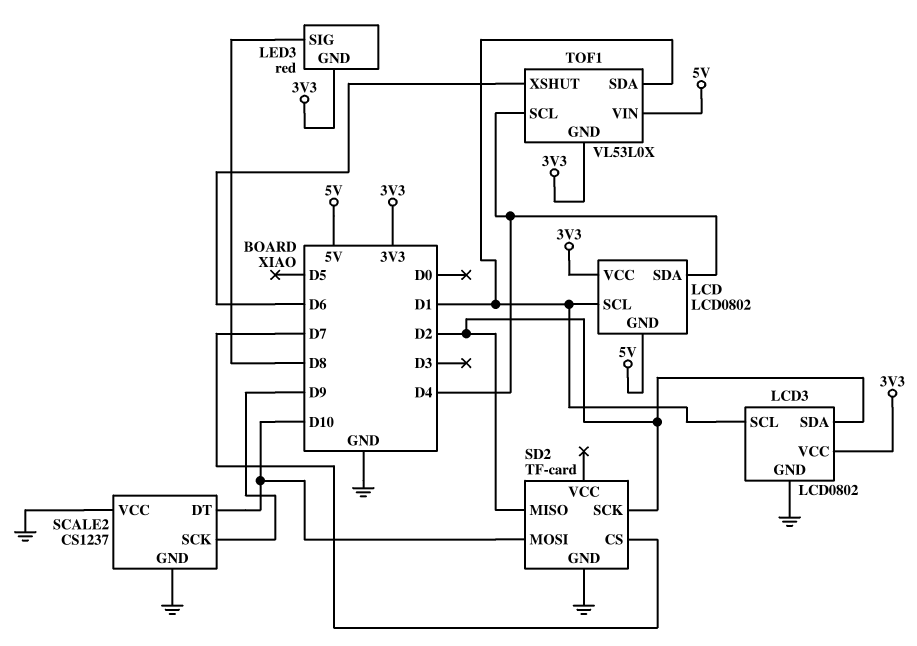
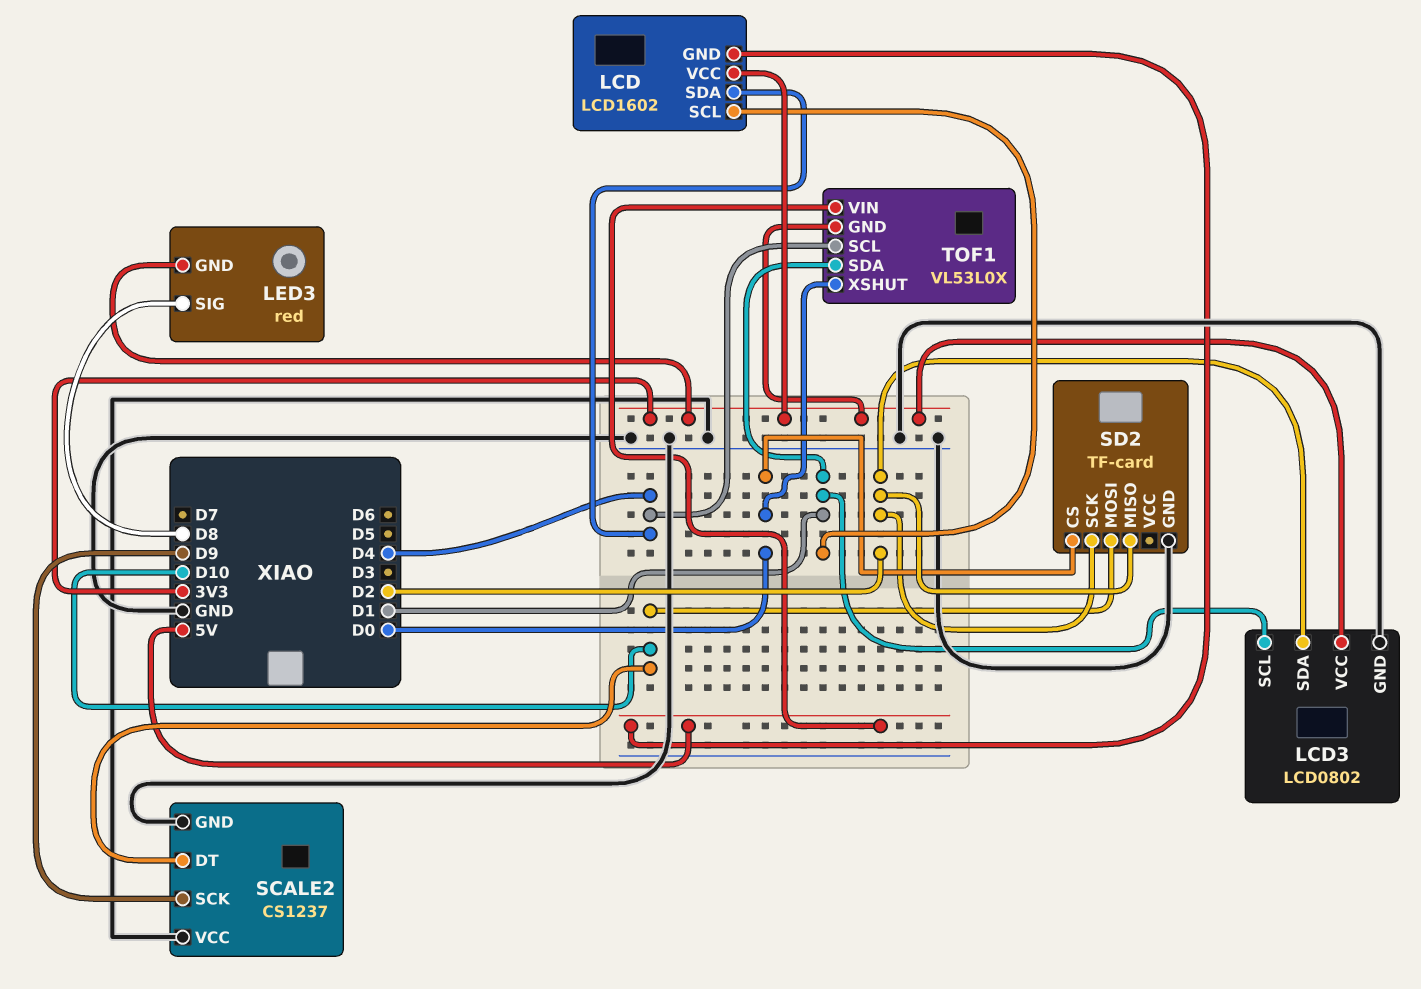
LCD: LCD0802 -> LCD1602
SD2 pin CS: D7 -> D0
TOF1 pin XSHUT: D6 -> D0

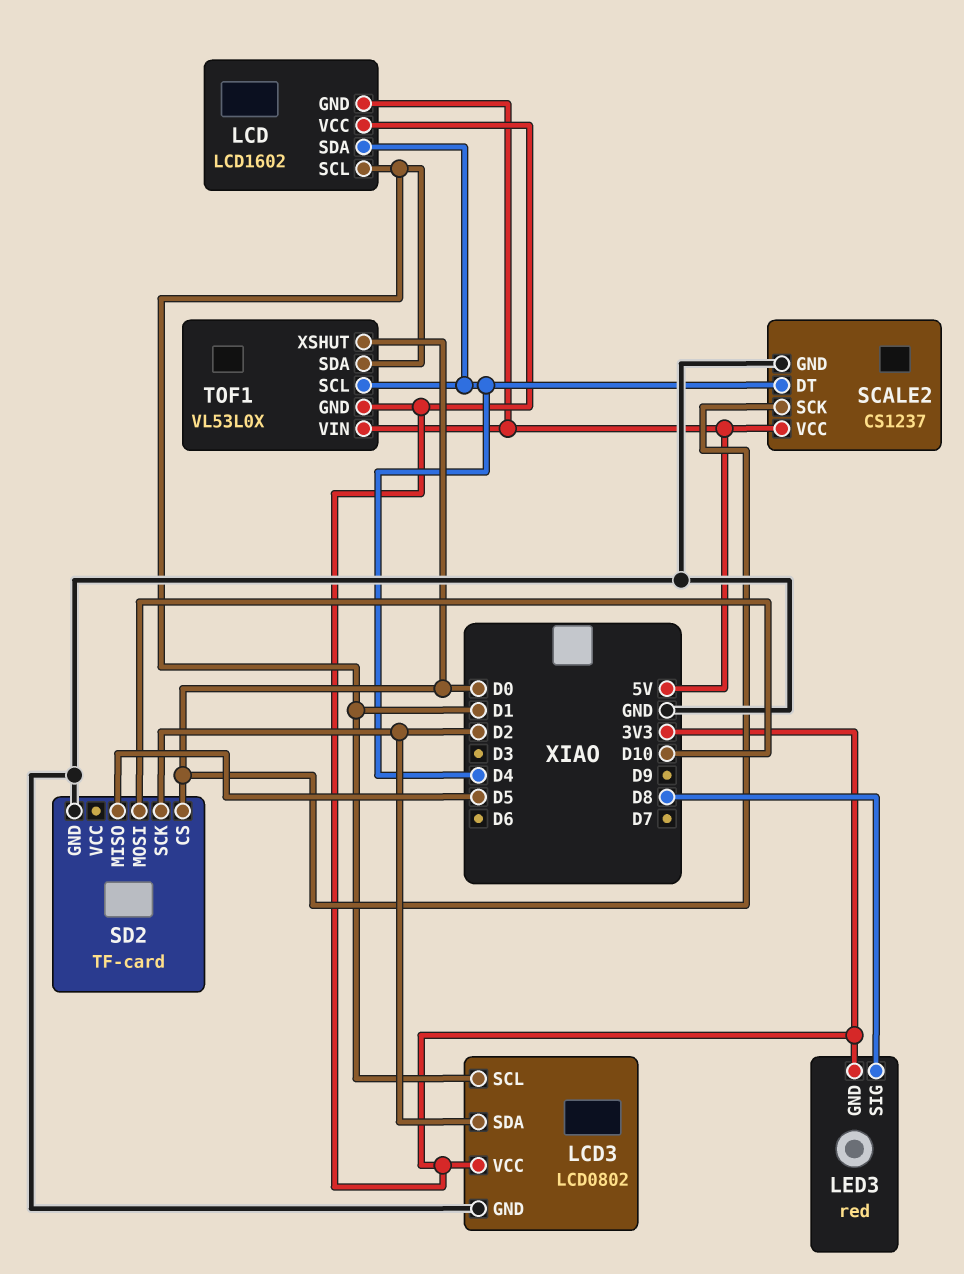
SCALE2 pin DT: D10 -> D4
SCALE2 pin SCK: D9 -> D0
SCALE2 pin VCC: GND -> 5V
SD2 pin MISO: D2 -> D5

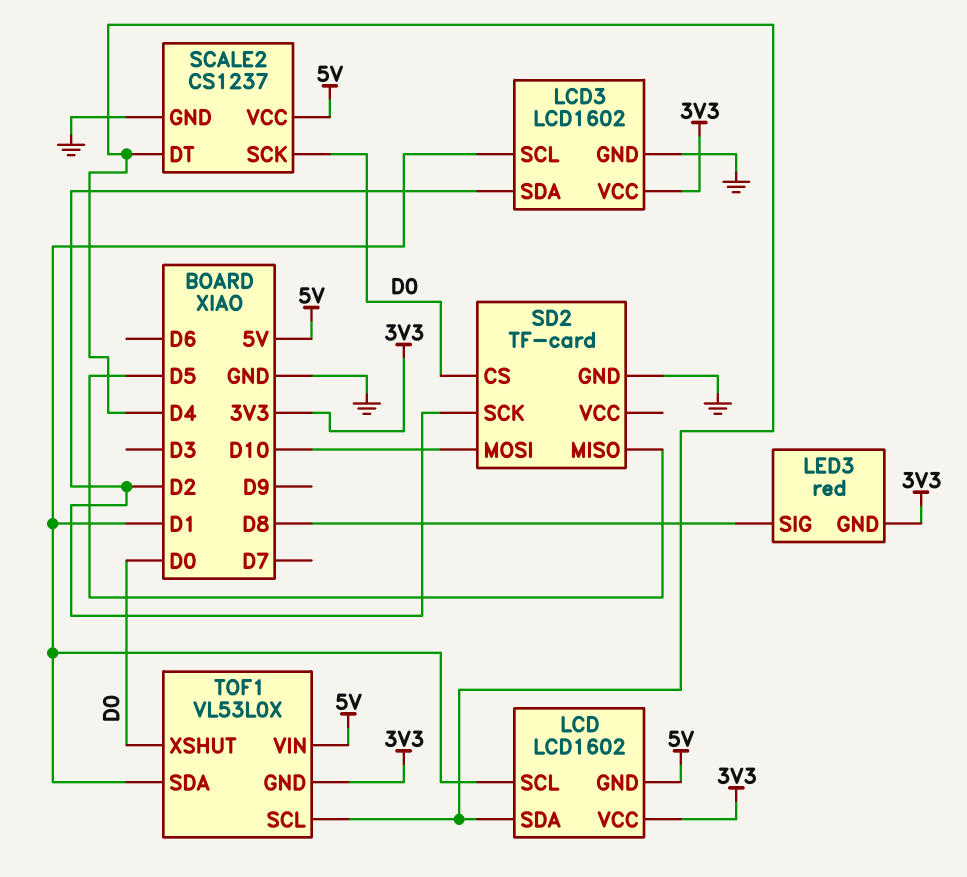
LCD3: LCD0802 -> LCD1602

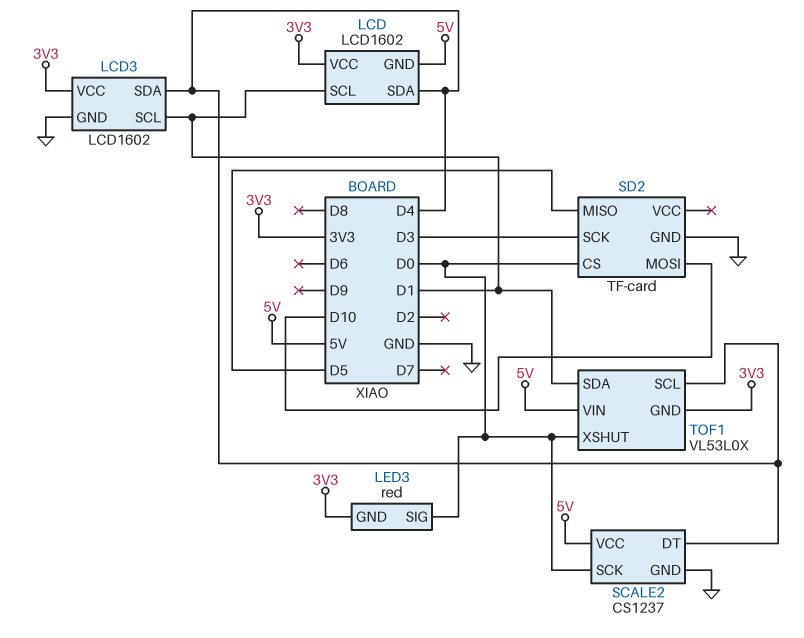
LCD3 pin SDA: D2 -> D4
LED3 pin SIG: D8 -> D0
SD2 pin SCK: D2 -> D3

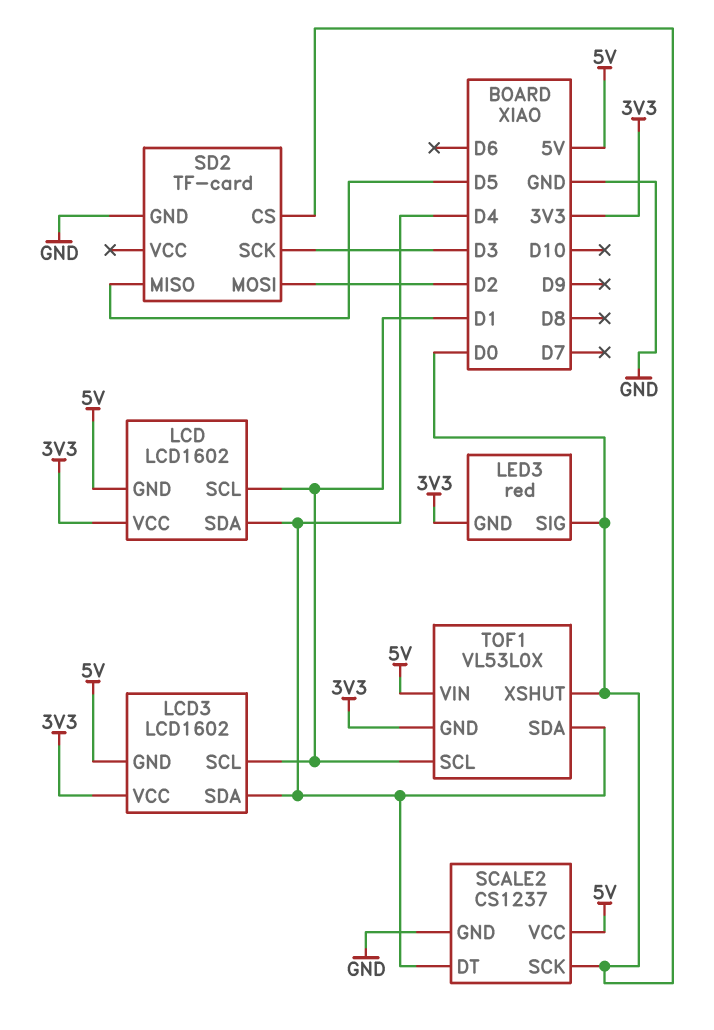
LCD3 pin GND: GND -> 5V
SD2 pin MOSI: D10 -> D2
TOF1 pin SCL: D4 -> D1
TOF1 pin SDA: D1 -> D4

